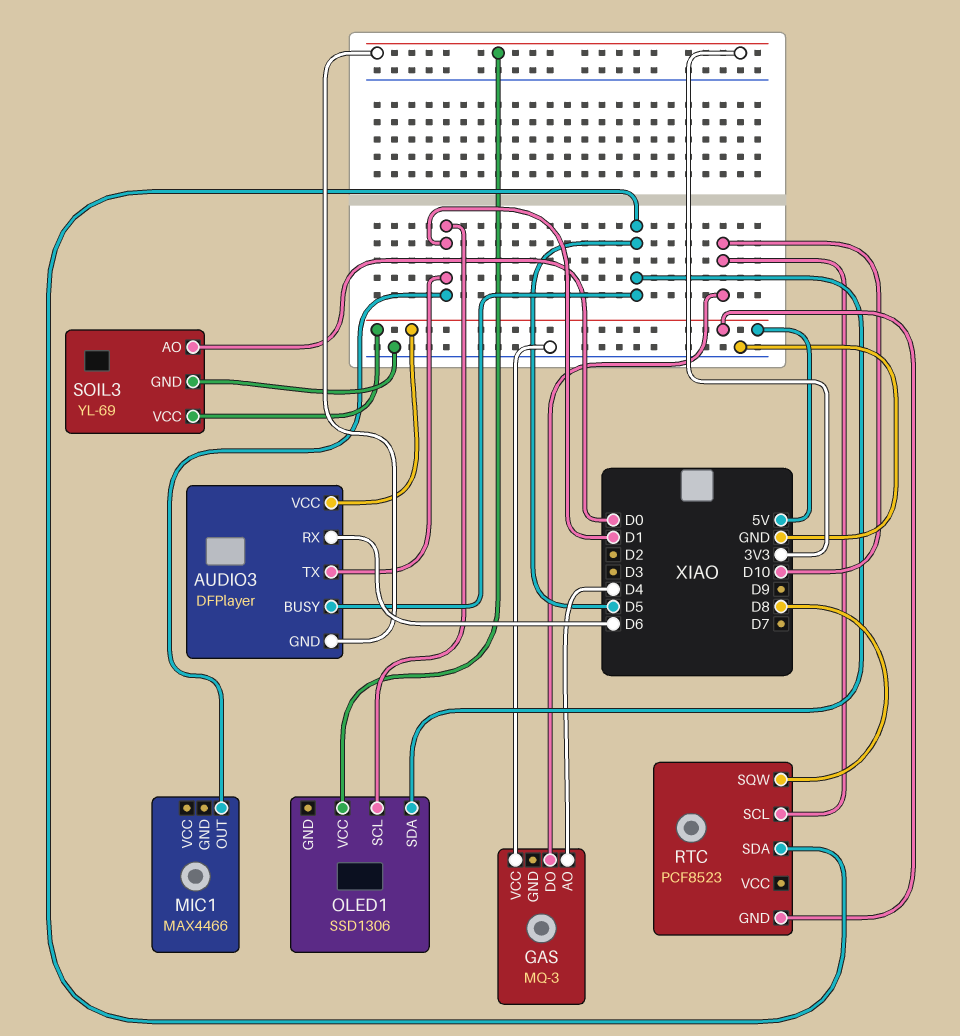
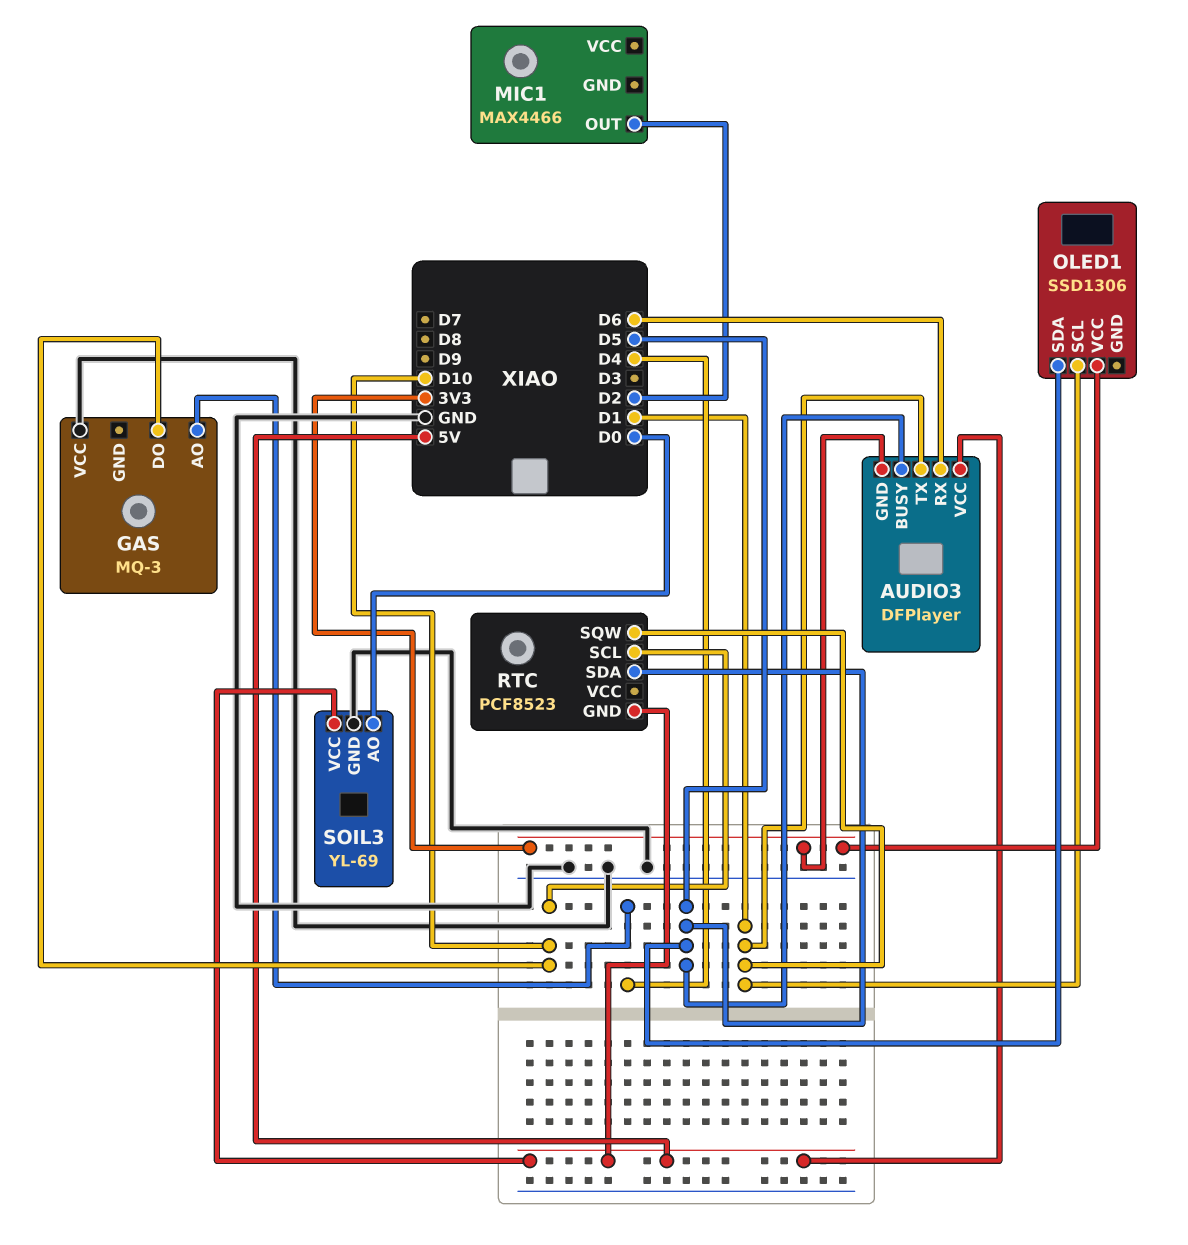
MIC1 pin OUT: D1 -> D2
RTC pin SQW: D8 -> D1

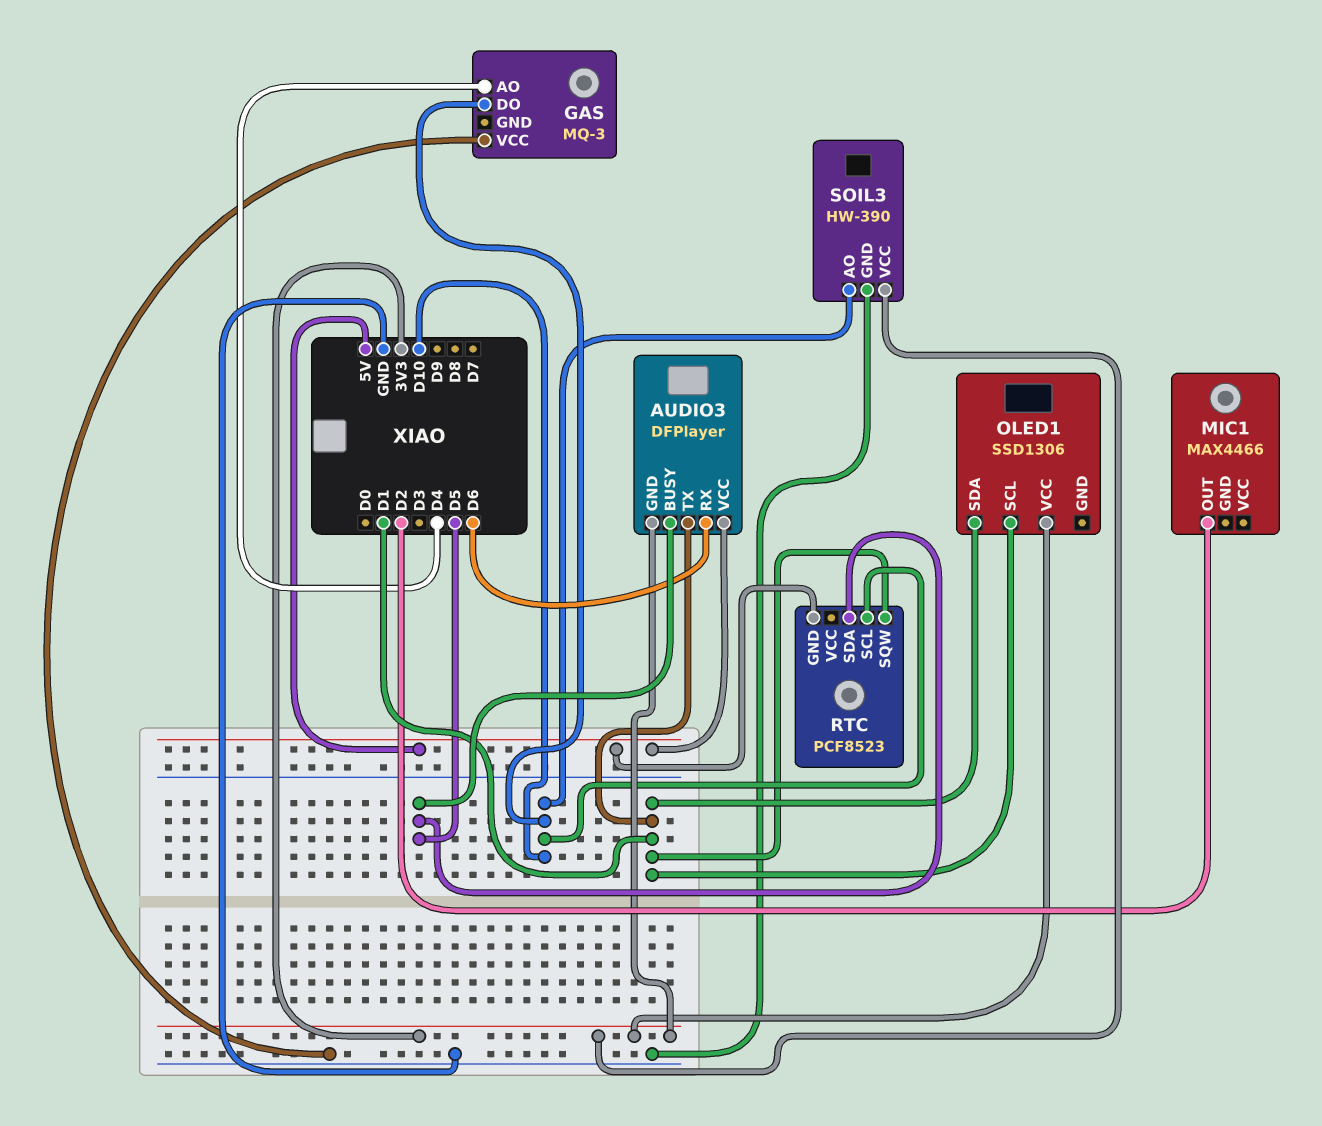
OLED1 pin SDA: D5 -> D1
SOIL3: YL-69 -> HW-390
SOIL3 pin AO: D0 -> D10
SOIL3 pin VCC: 5V -> 3V3

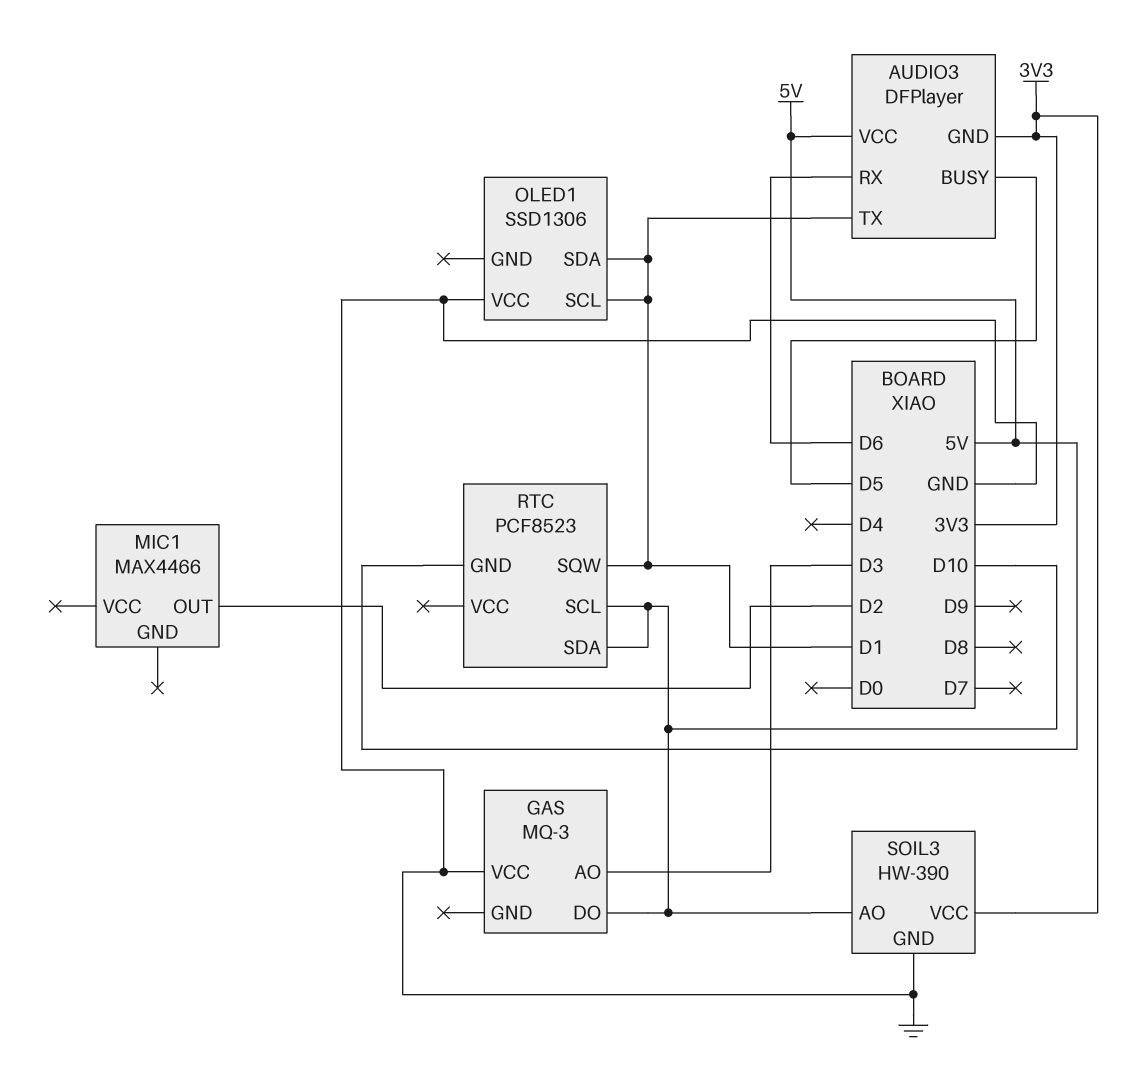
GAS pin AO: D4 -> D3
OLED1 pin VCC: 3V3 -> GND
RTC pin SDA: D5 -> D10

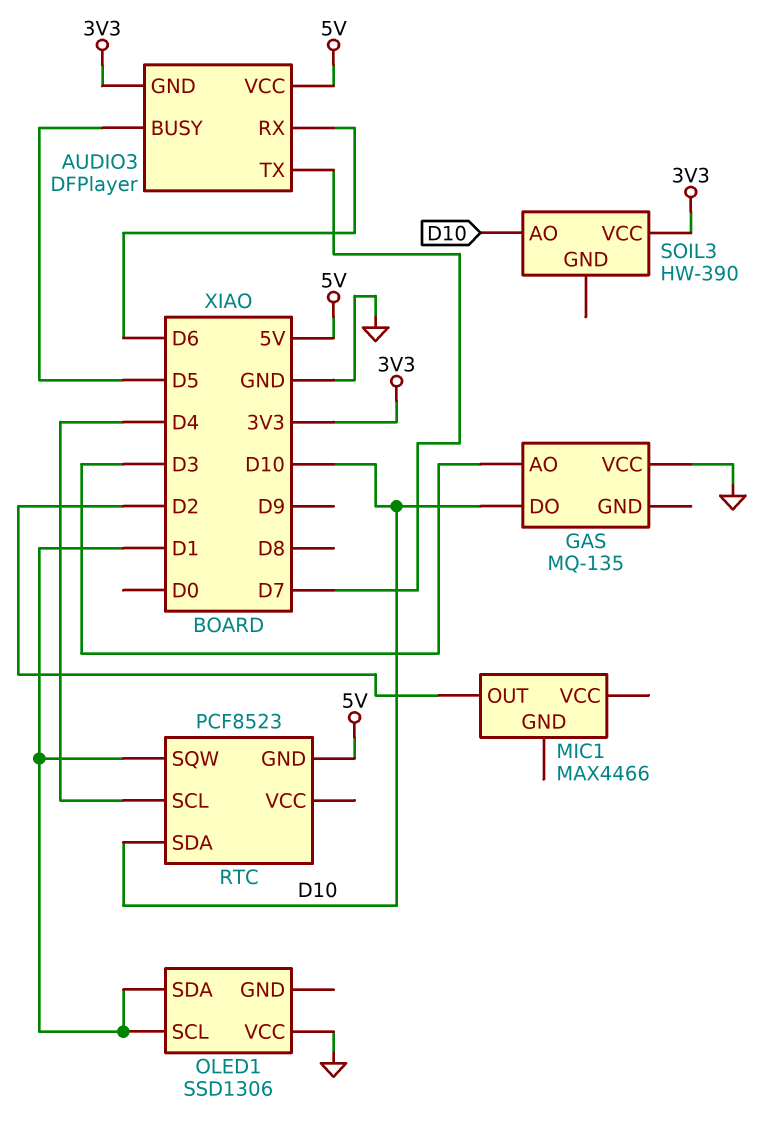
AUDIO3 pin TX: D1 -> D7
GAS: MQ-3 -> MQ-135
RTC pin SCL: D10 -> D4
SOIL3 pin GND: GND -> none

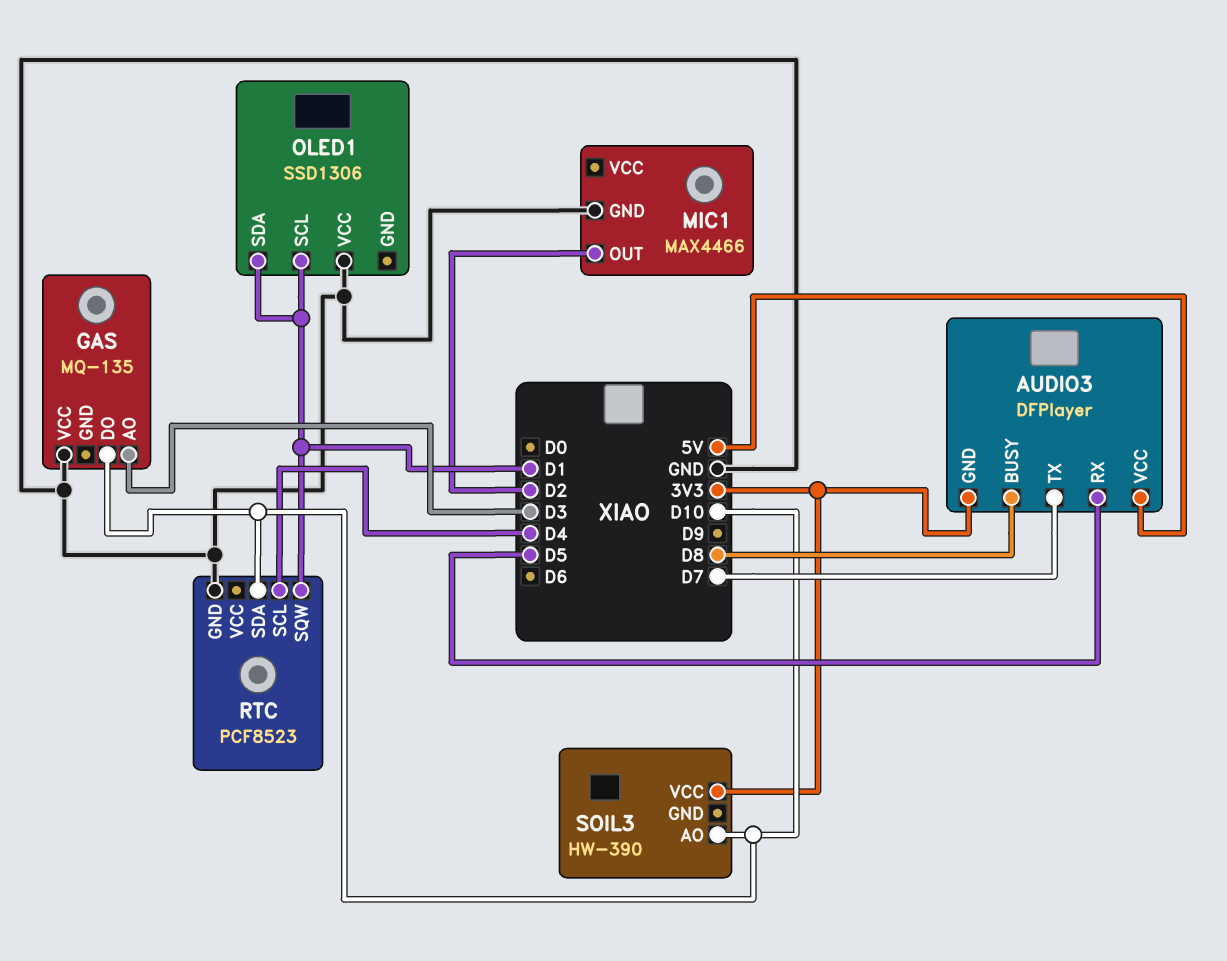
AUDIO3 pin BUSY: D5 -> D8
AUDIO3 pin RX: D6 -> D5
MIC1 pin GND: none -> GND
RTC pin GND: 5V -> GND

